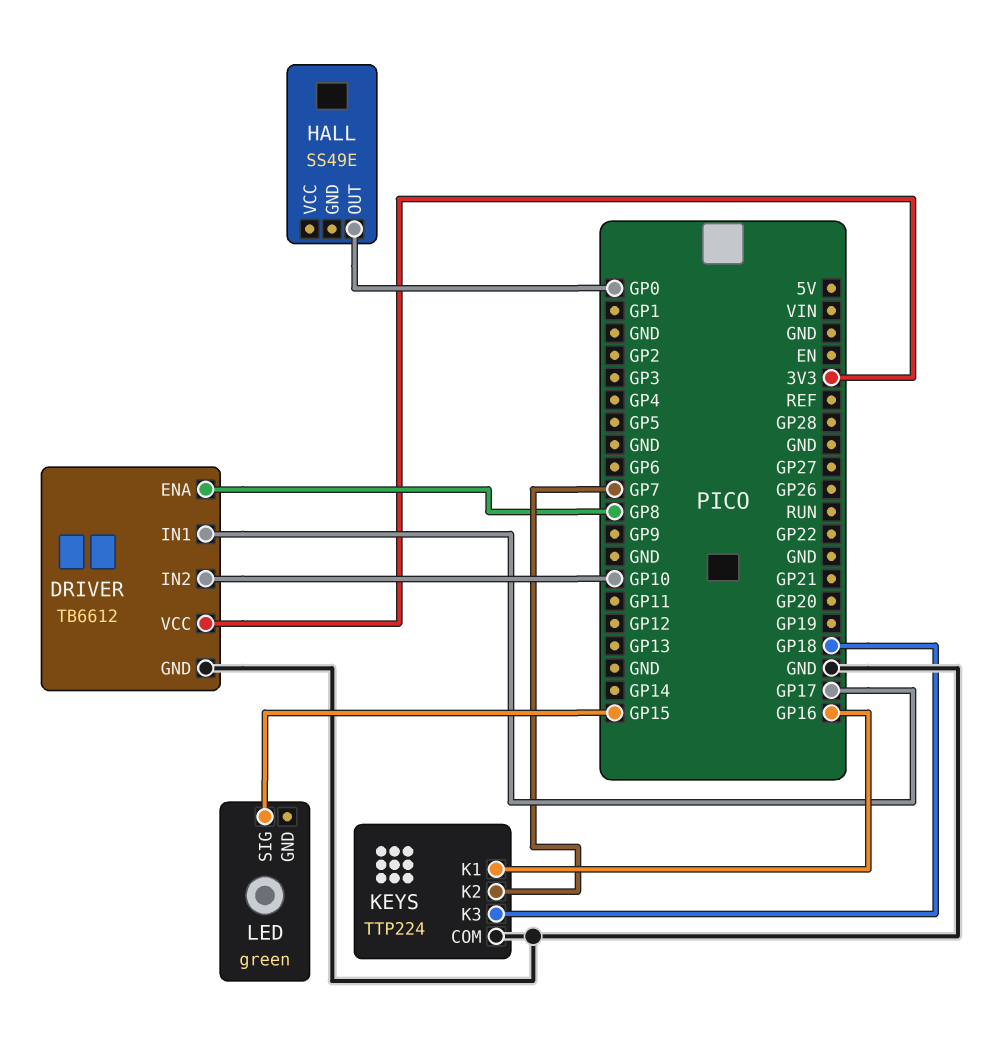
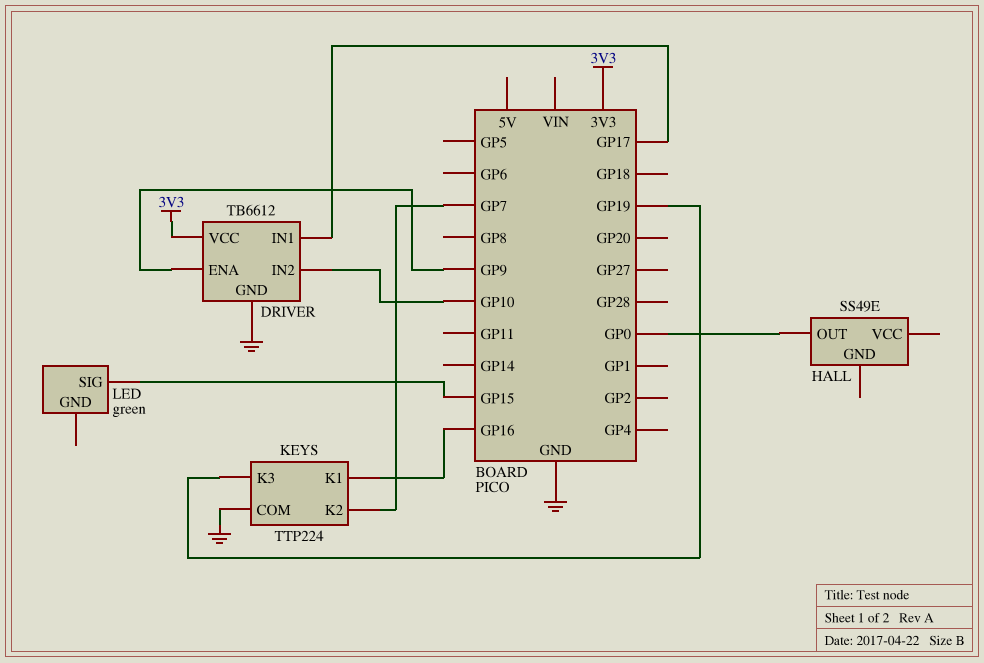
DRIVER pin ENA: GP8 -> GP9
KEYS pin K3: GP18 -> GP19

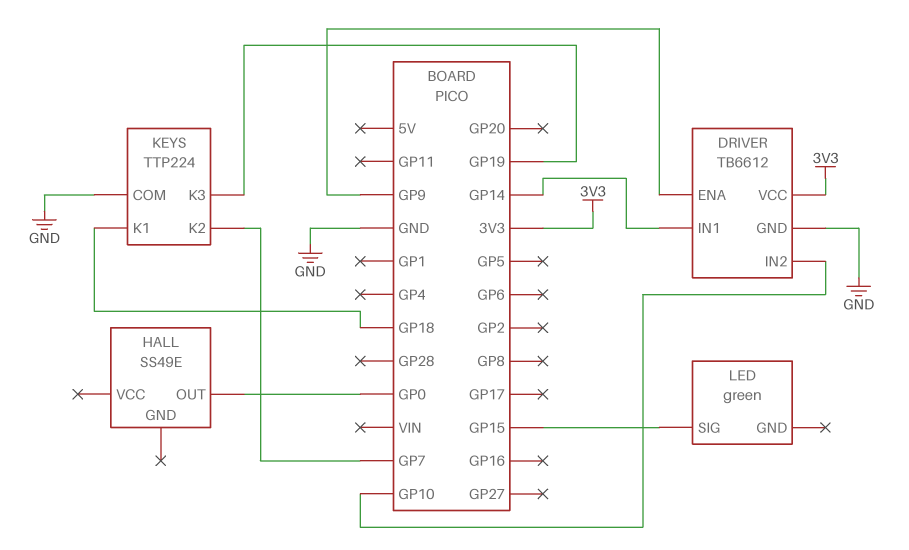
DRIVER pin IN1: GP17 -> GP14
KEYS pin K1: GP16 -> GP18

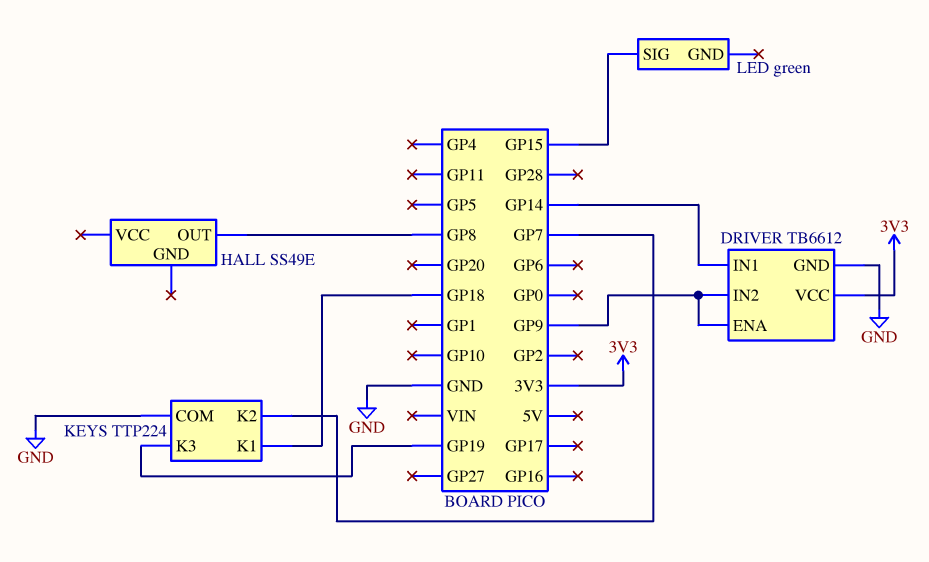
DRIVER pin IN2: GP10 -> GP9
HALL pin OUT: GP0 -> GP8

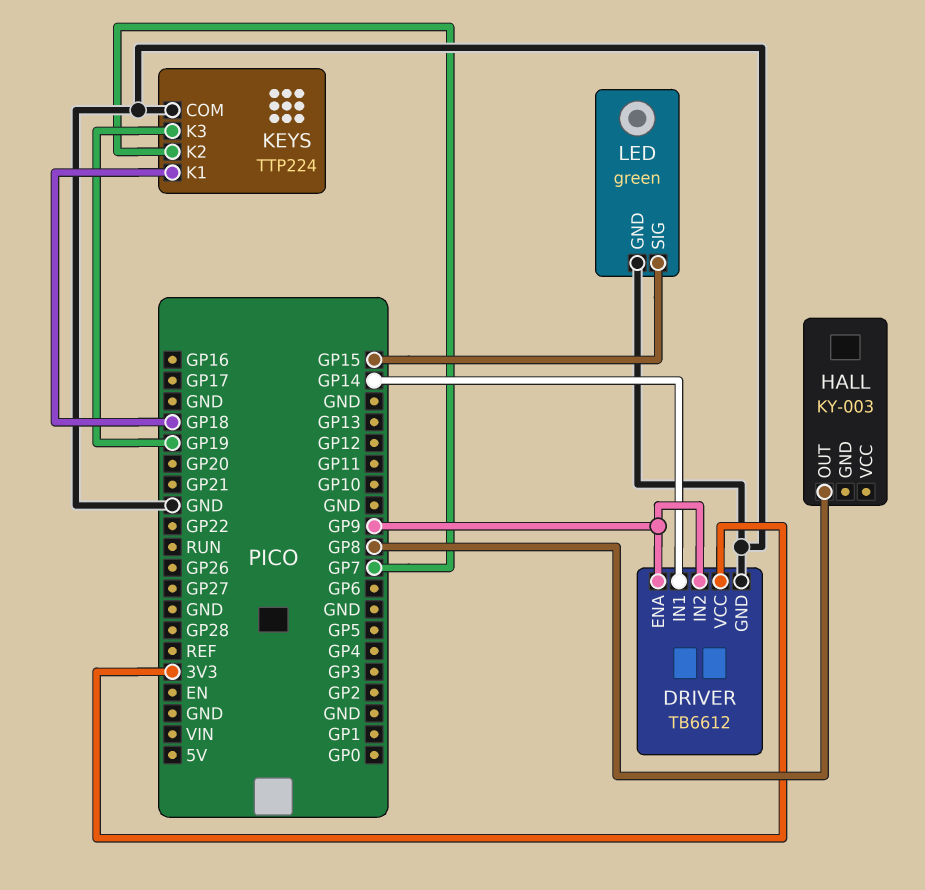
HALL: SS49E -> KY-003
LED pin GND: none -> GND

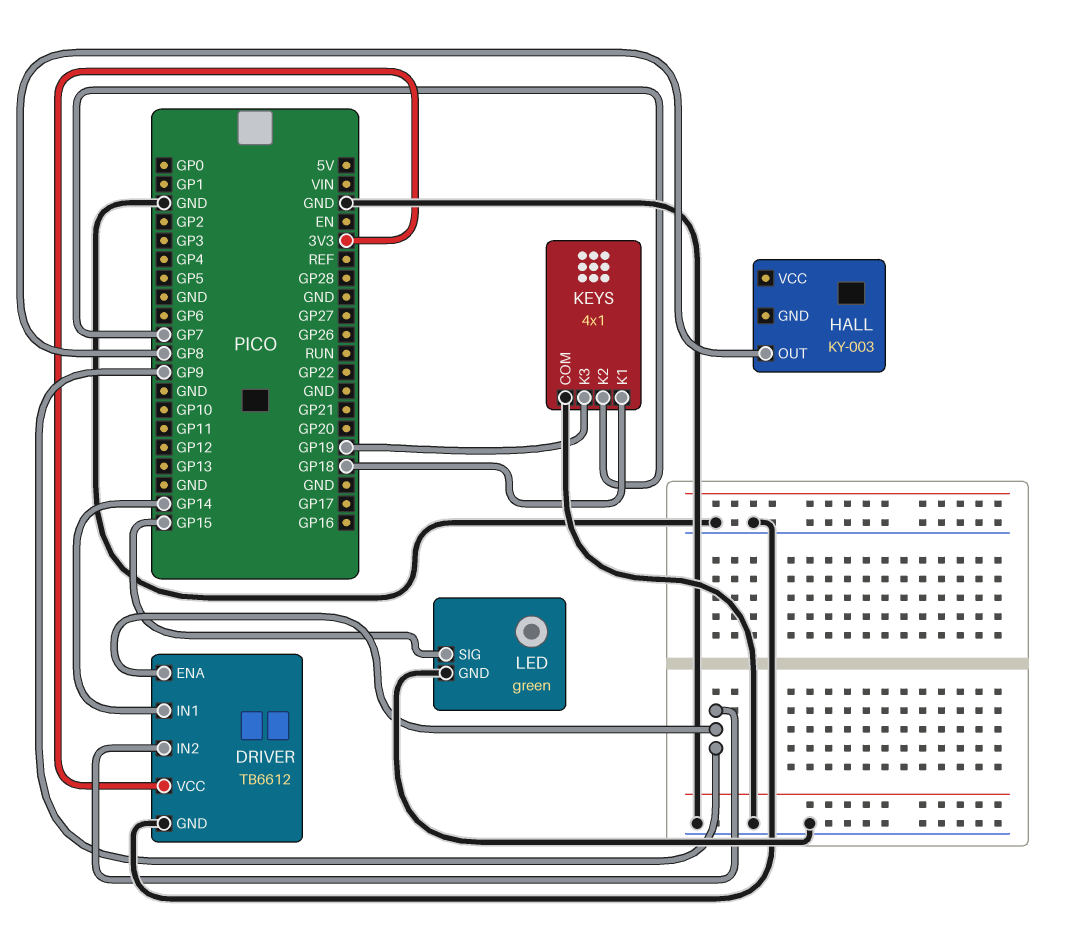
KEYS: TTP224 -> 4x1

